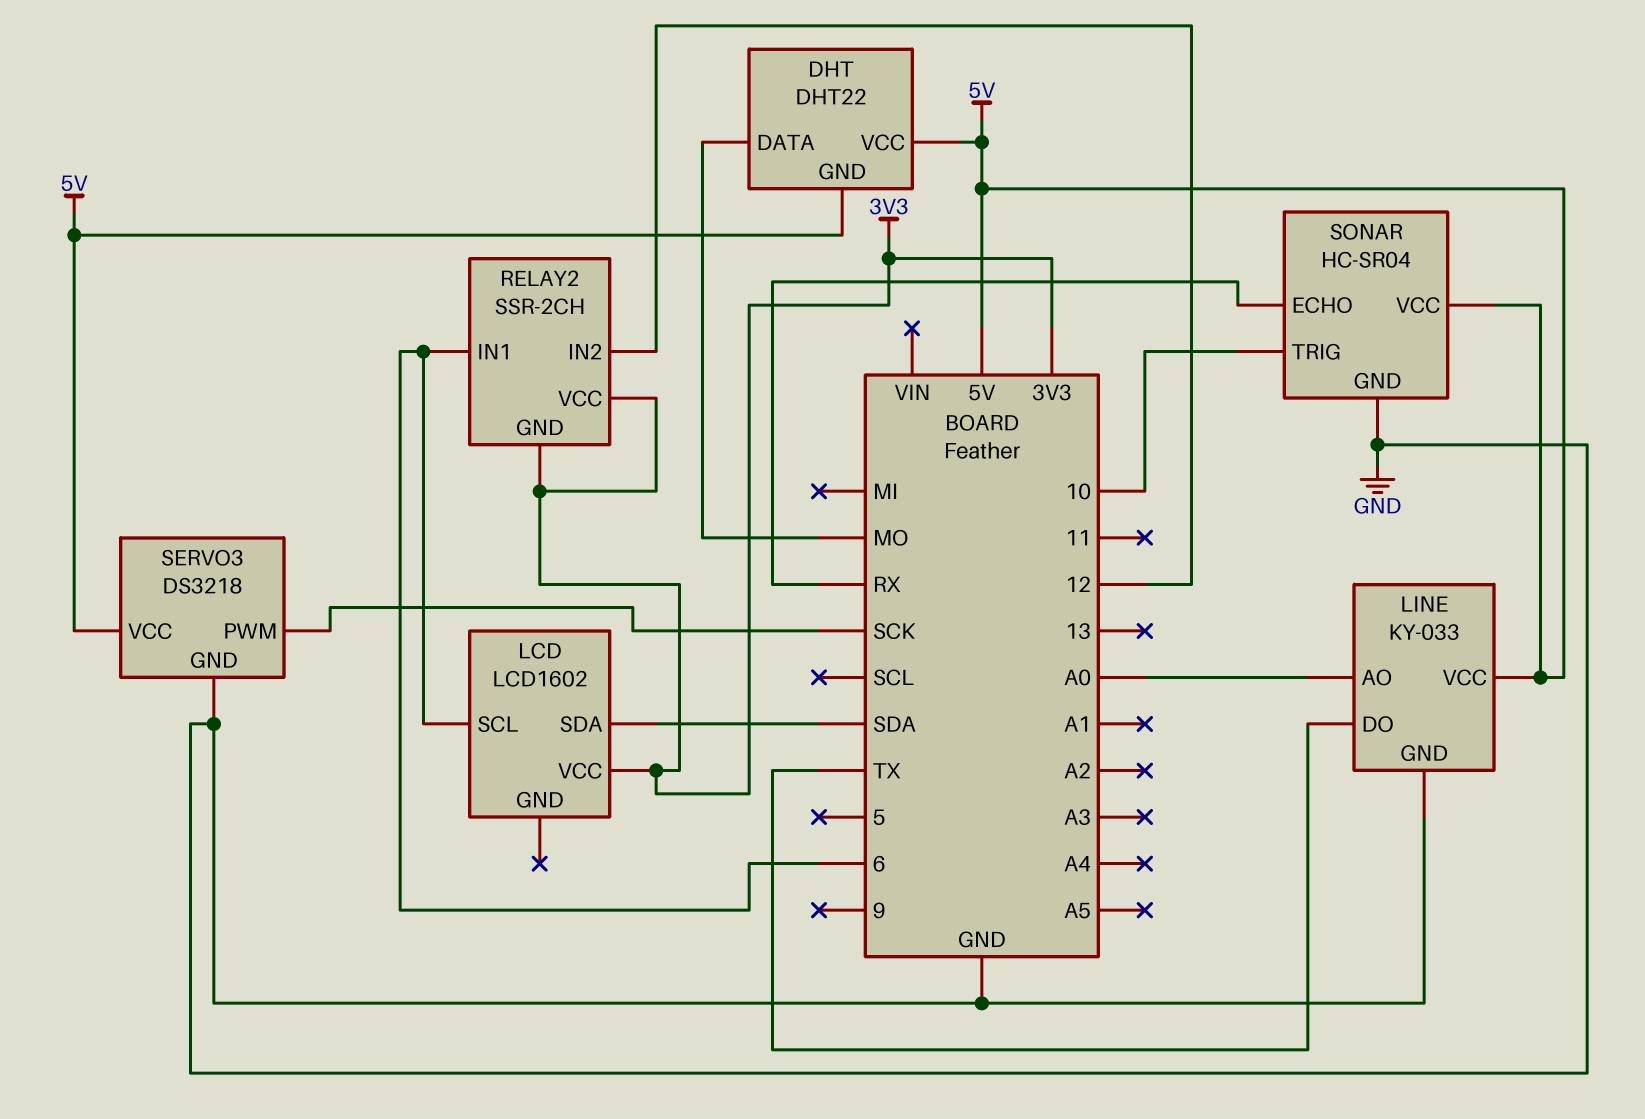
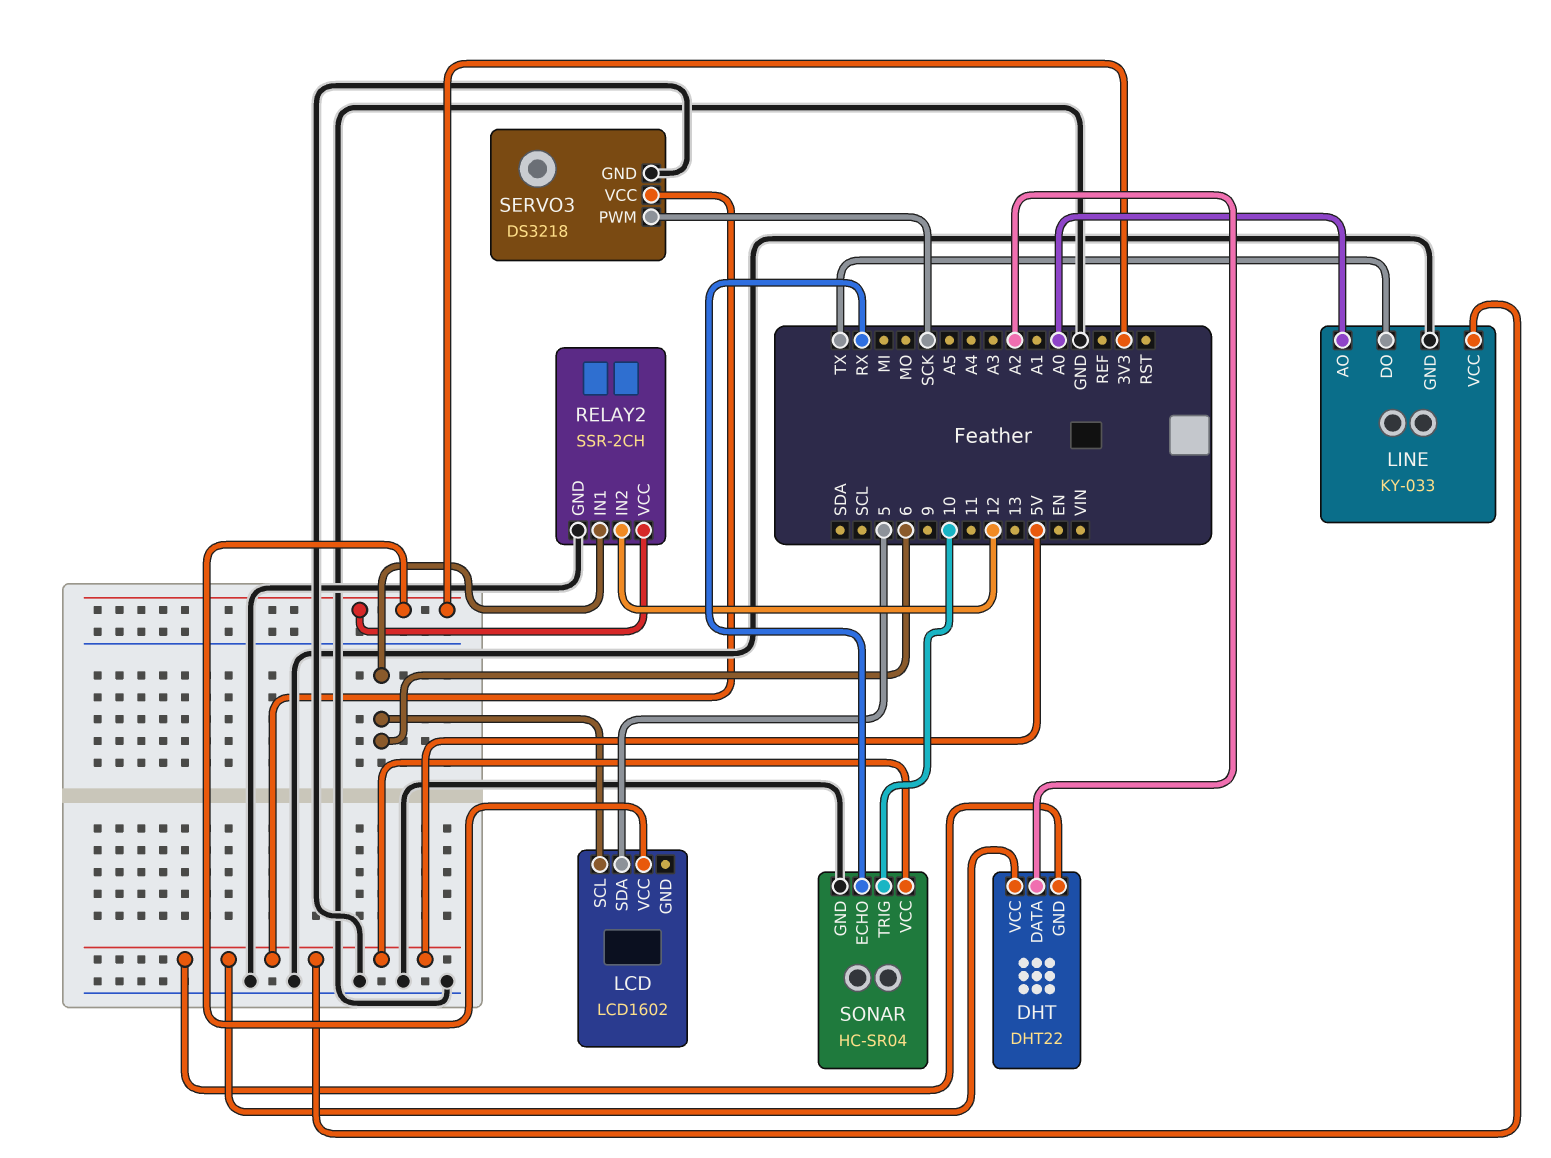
DHT pin DATA: MO -> A2
LCD pin SDA: SDA -> 5
RELAY2 pin GND: 3V3 -> GND

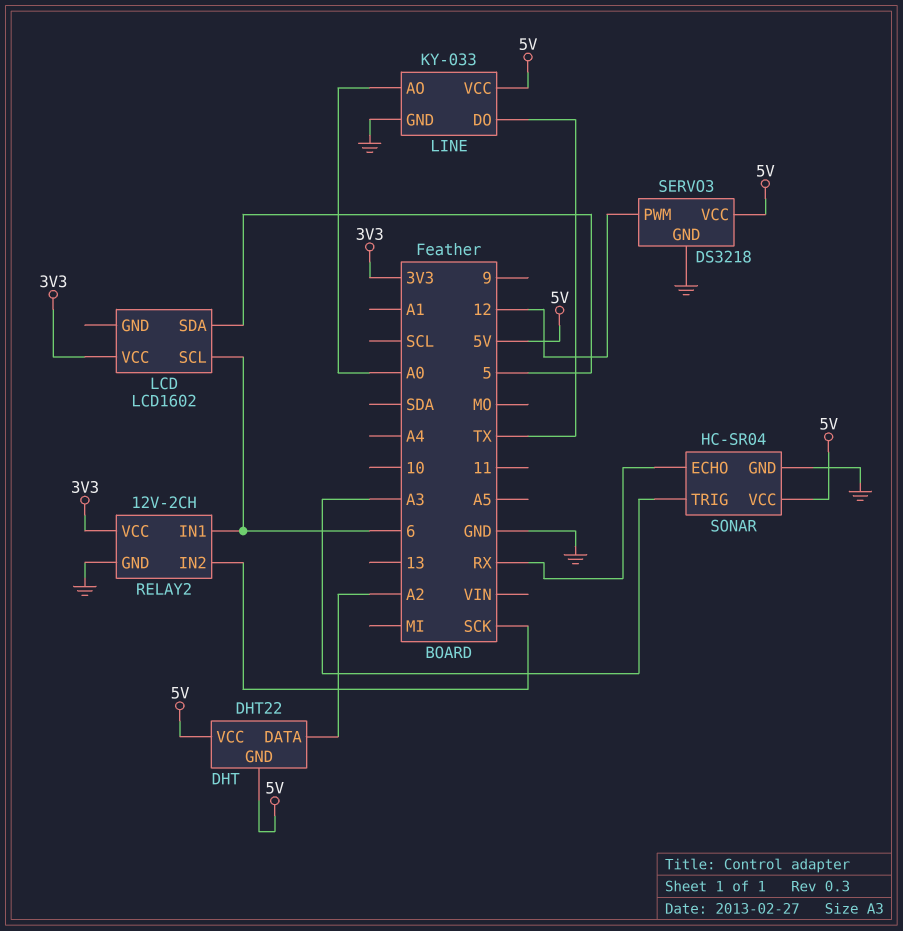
RELAY2: SSR-2CH -> 12V-2CH
RELAY2 pin IN2: 12 -> SCK
SERVO3 pin PWM: SCK -> 12
SONAR pin TRIG: 10 -> A3

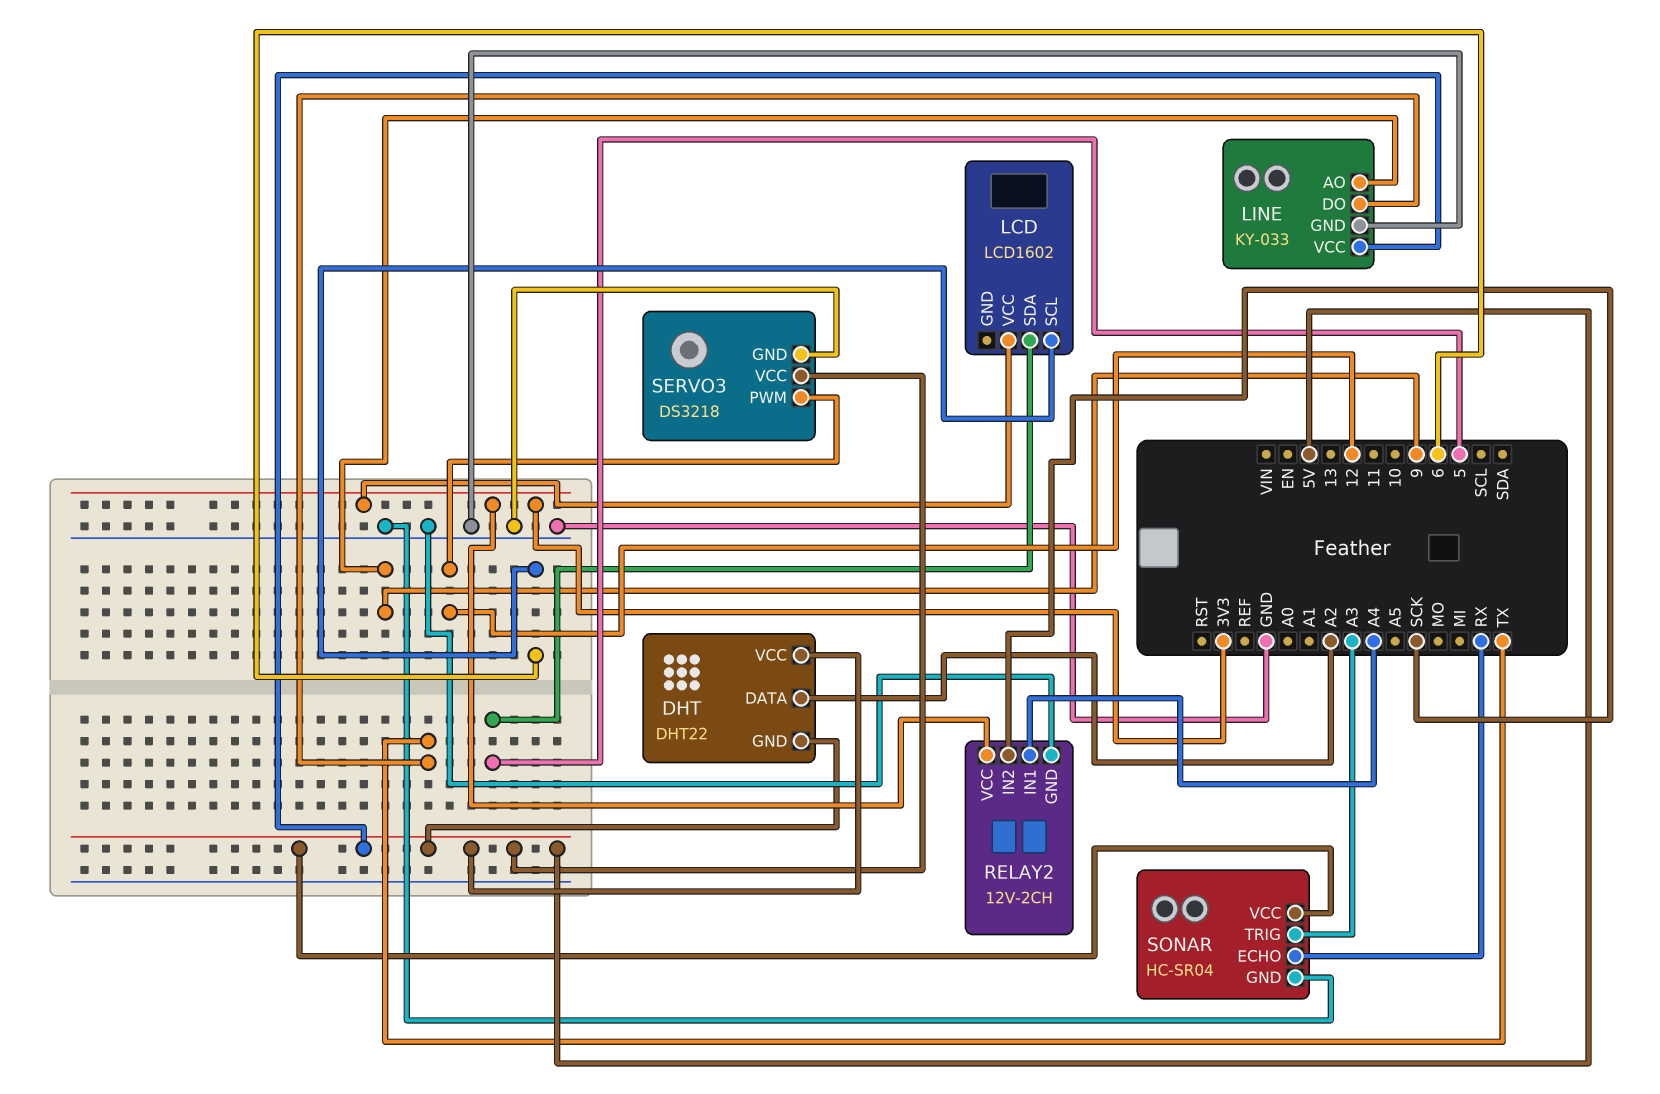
LINE pin AO: A0 -> 9
RELAY2 pin IN1: 6 -> A4

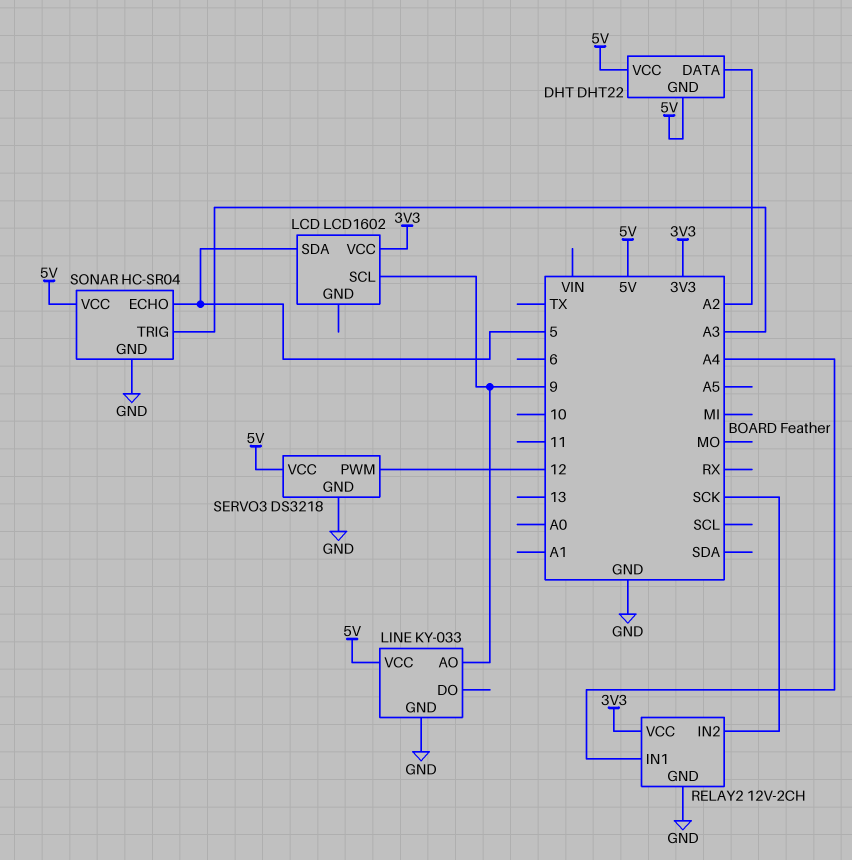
LCD pin SCL: 6 -> 9
LINE pin DO: TX -> none
SONAR pin ECHO: RX -> 5

